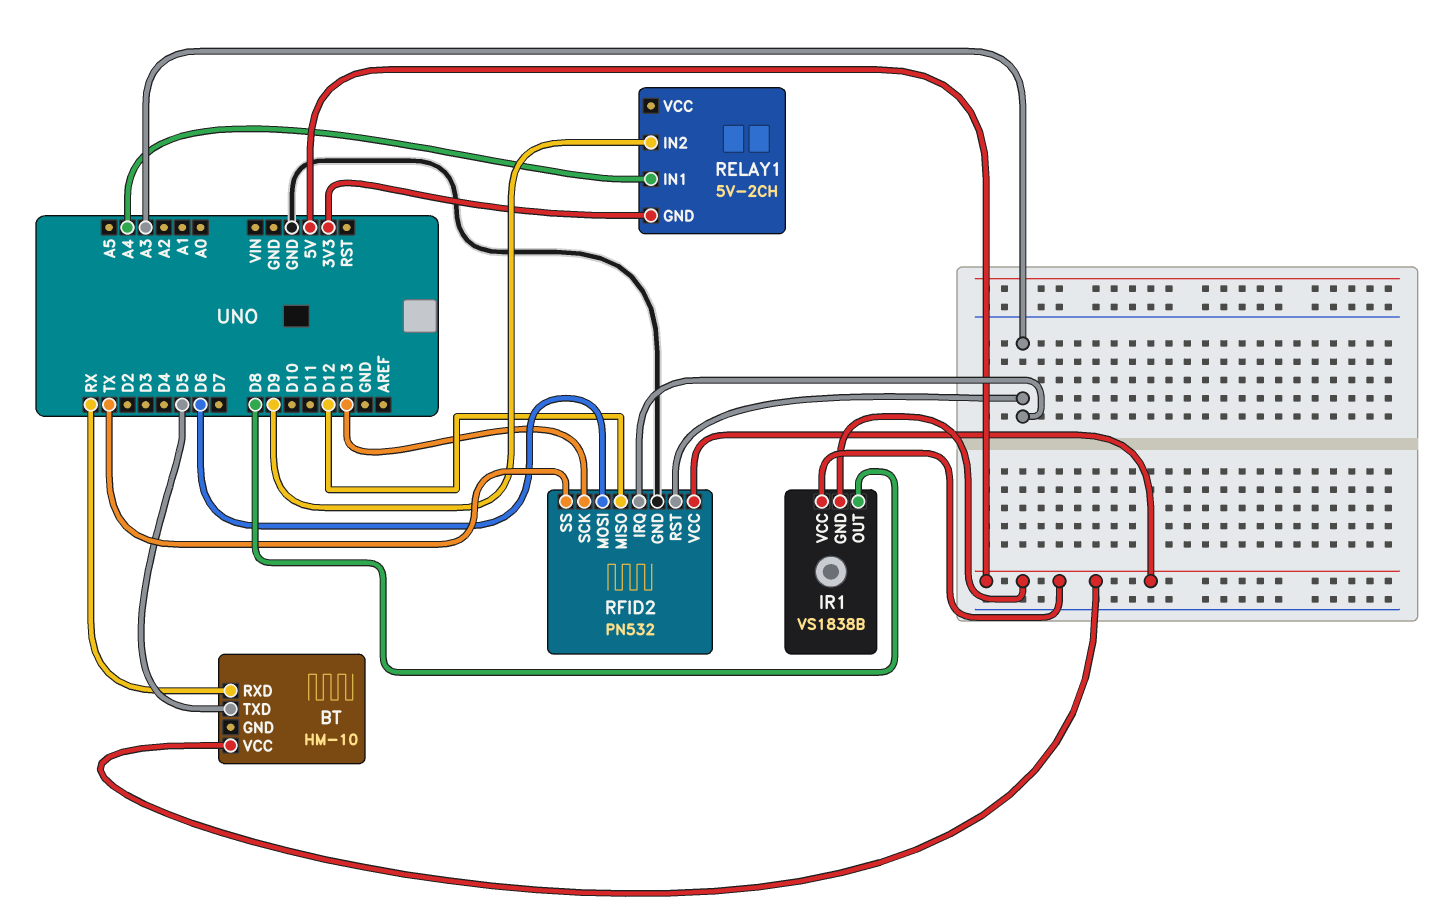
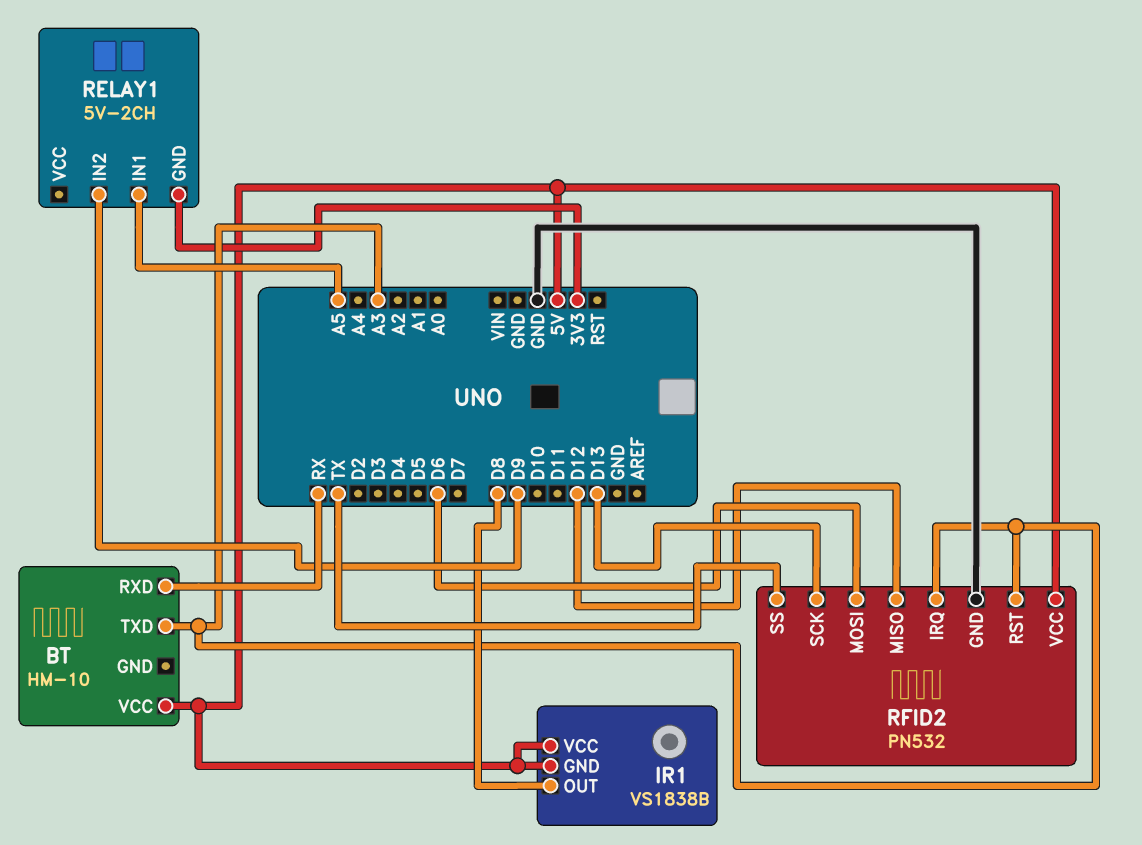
BT pin TXD: D5 -> A3
RELAY1 pin IN1: A4 -> A5

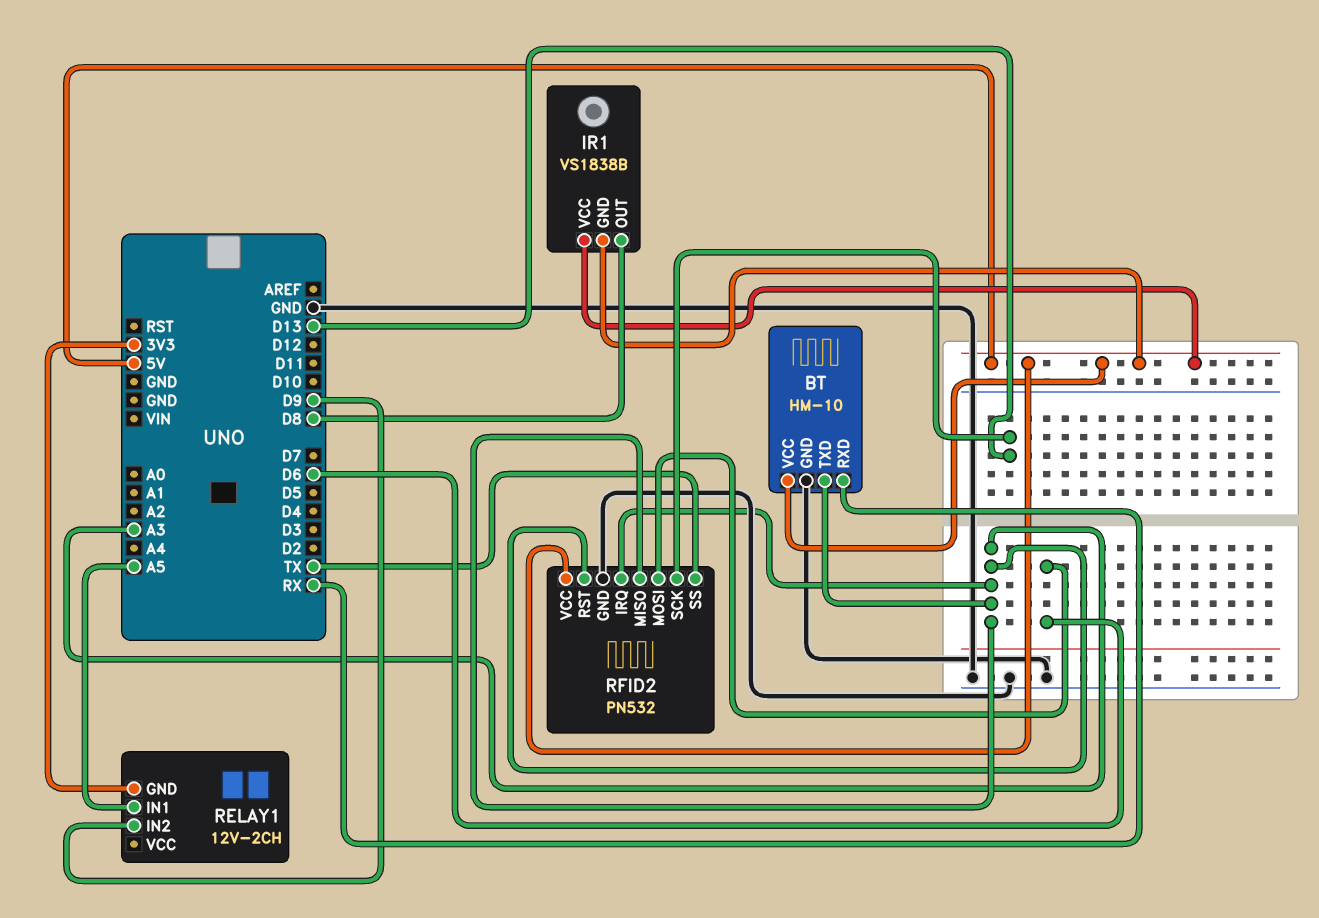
BT pin GND: none -> GND
RELAY1: 5V-2CH -> 12V-2CH
RFID2 pin MISO: D12 -> A3

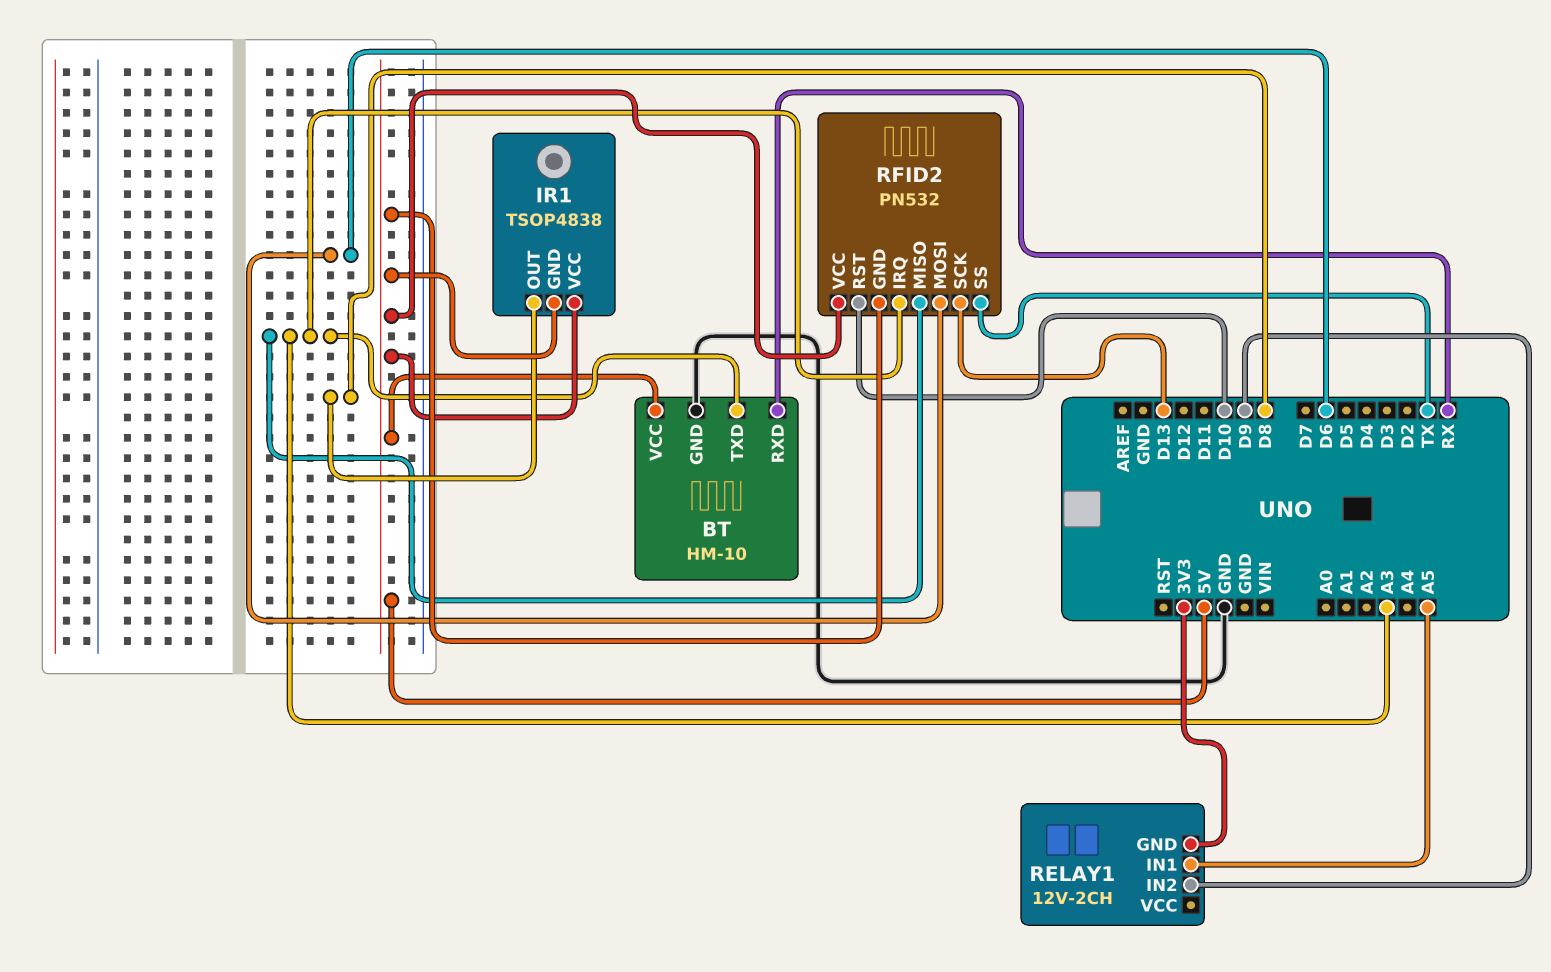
IR1: VS1838B -> TSOP4838
RFID2 pin GND: GND -> 5V
RFID2 pin RST: A3 -> D10

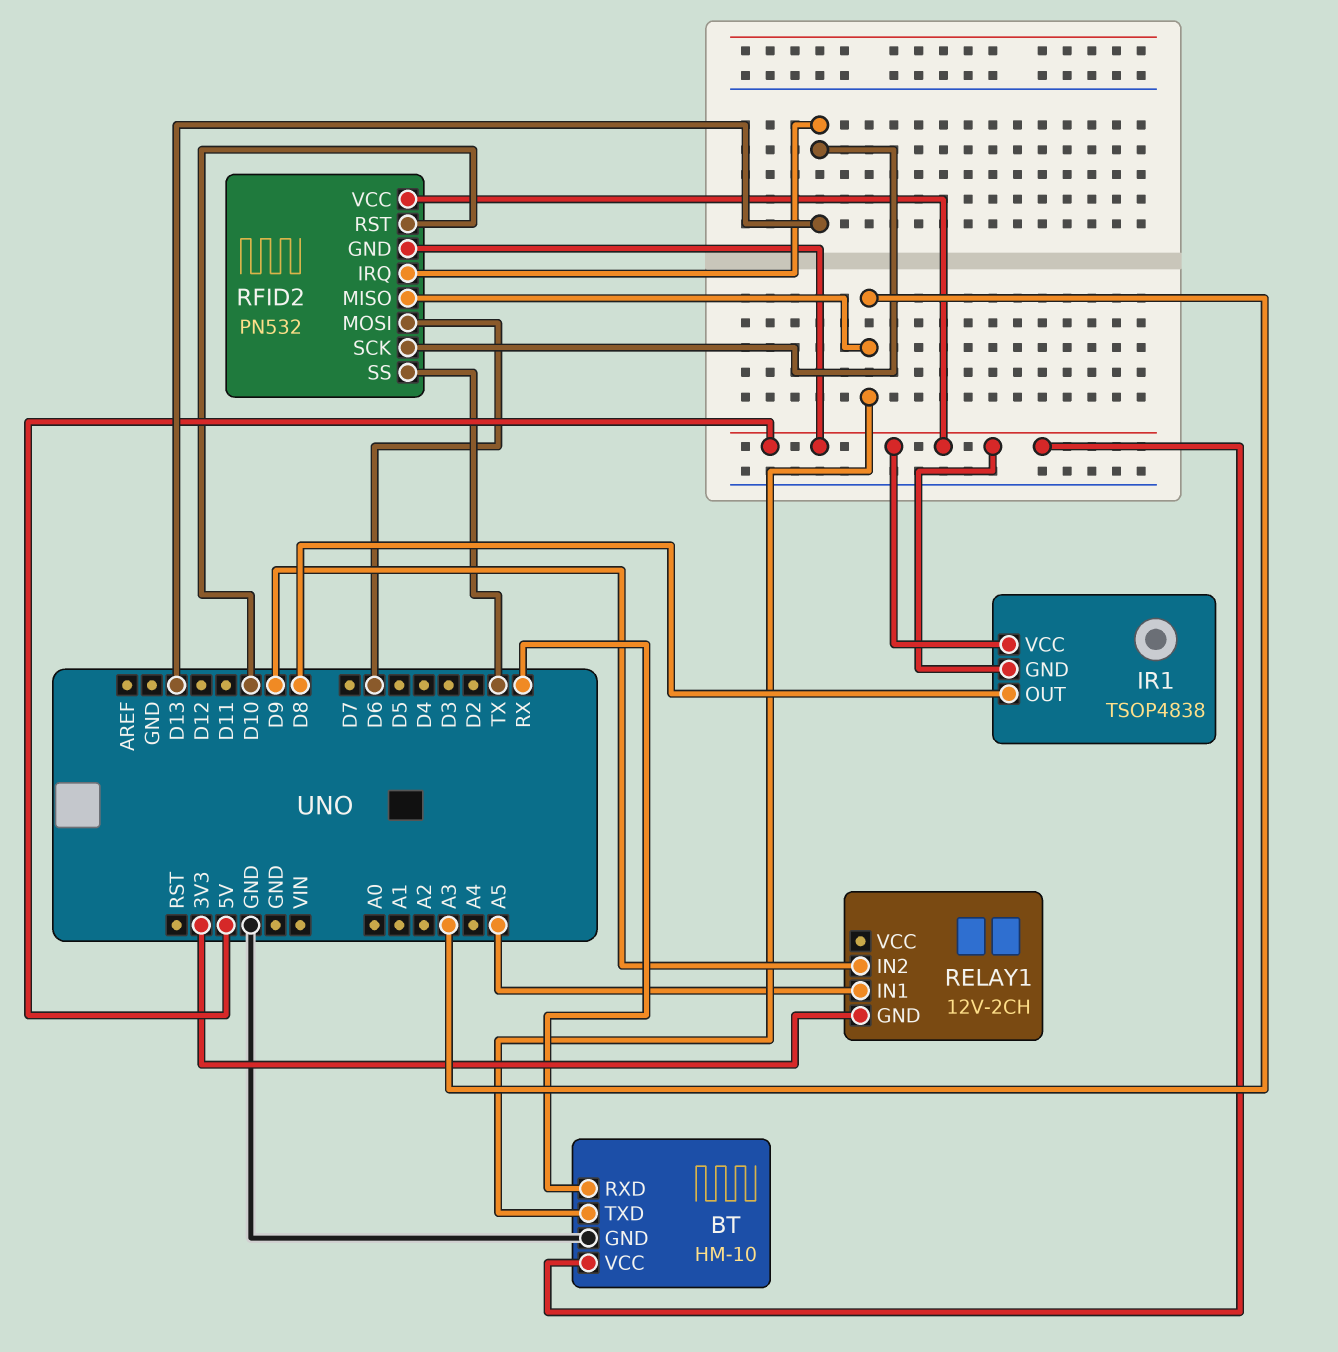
RFID2 pin IRQ: A3 -> D13

